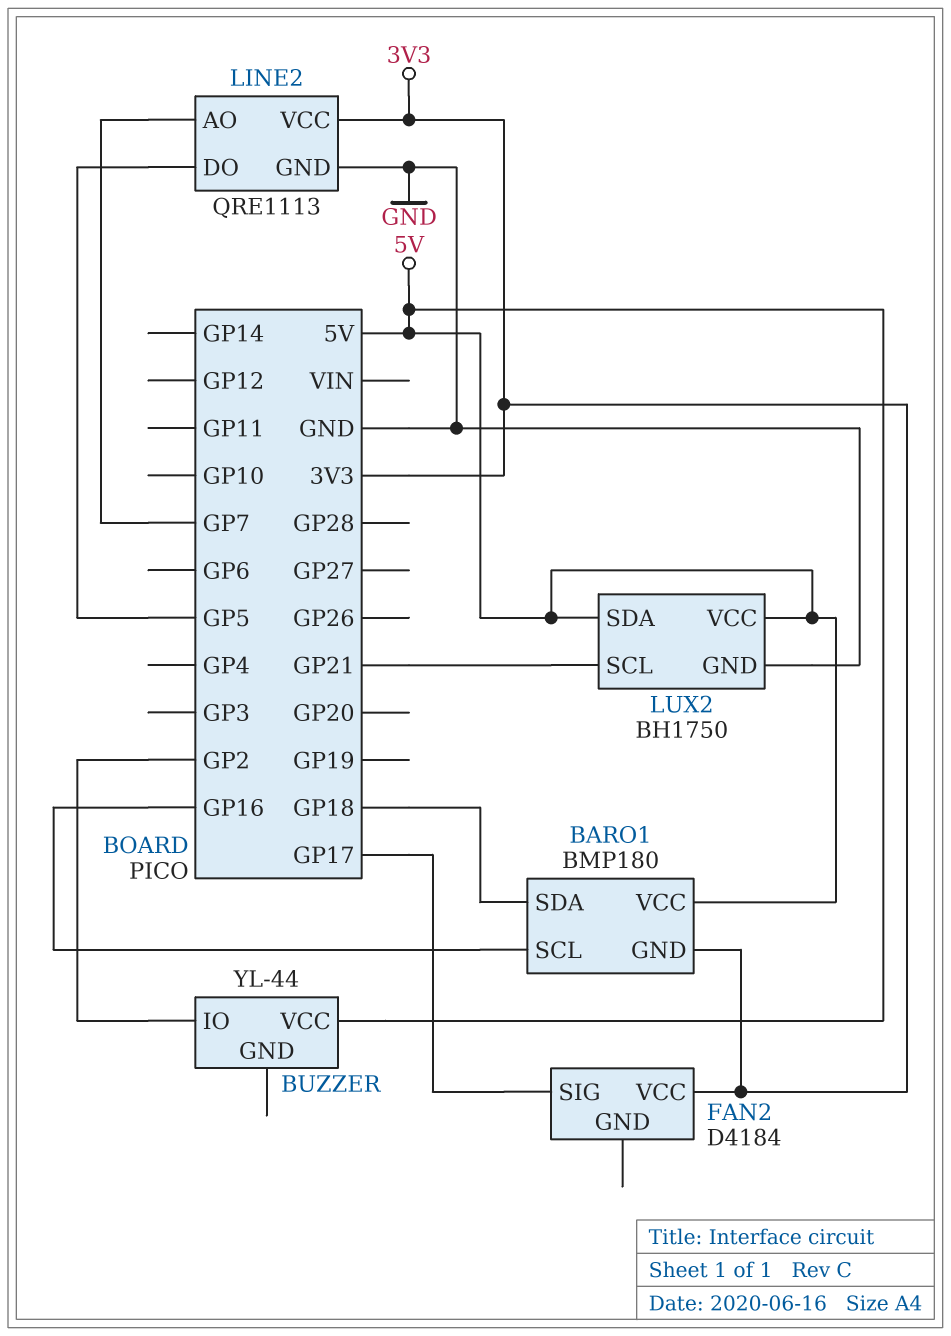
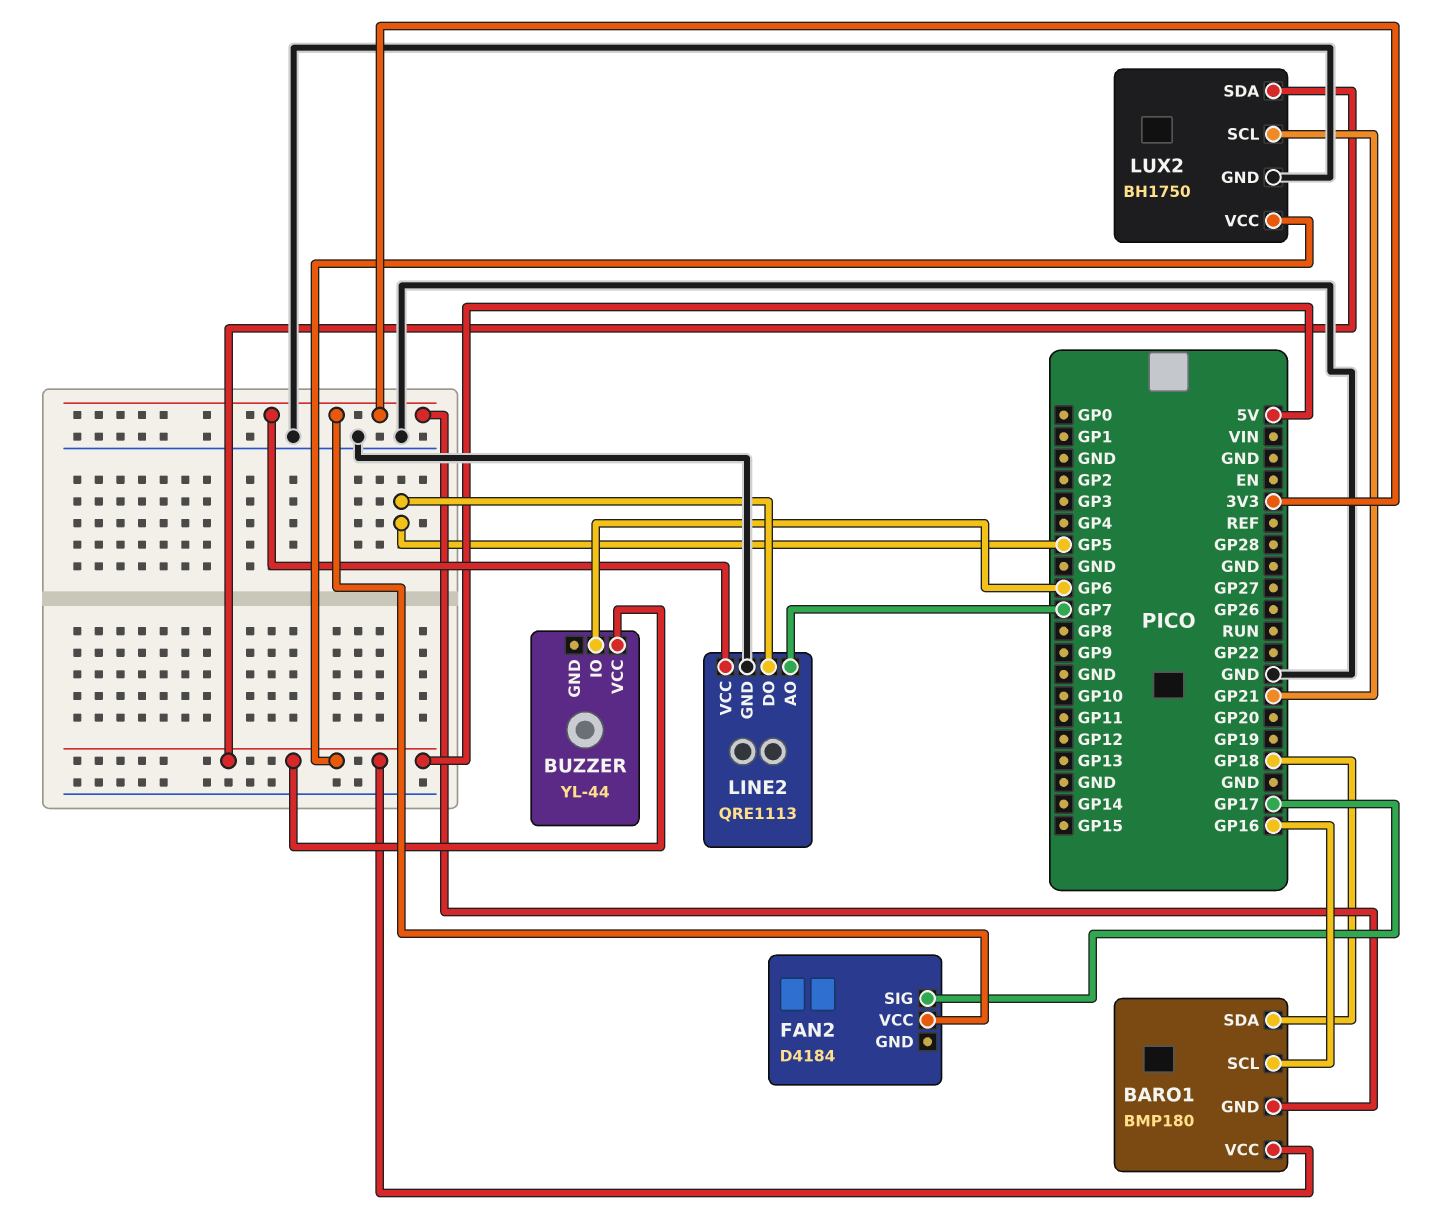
BUZZER pin IO: GP2 -> GP6

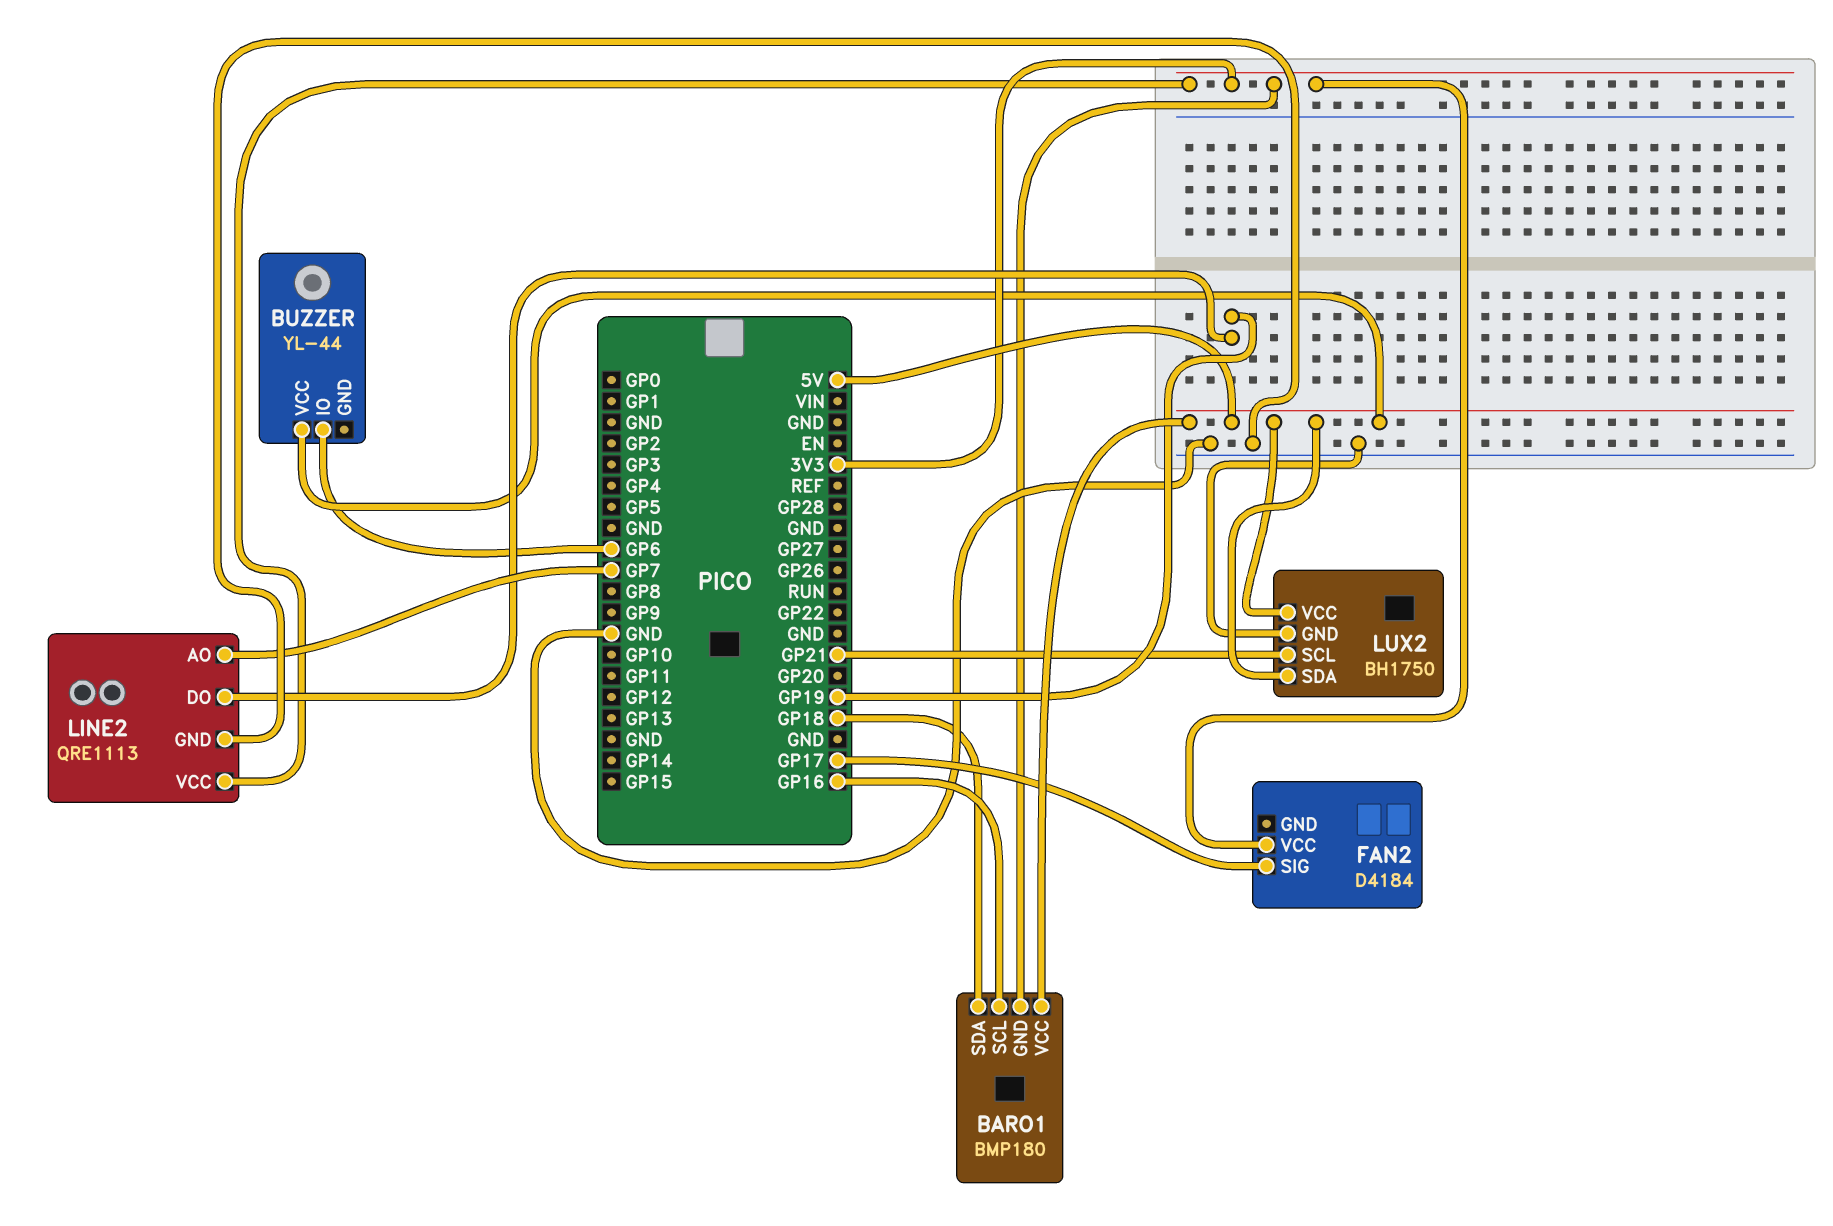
LINE2 pin DO: GP5 -> GP19

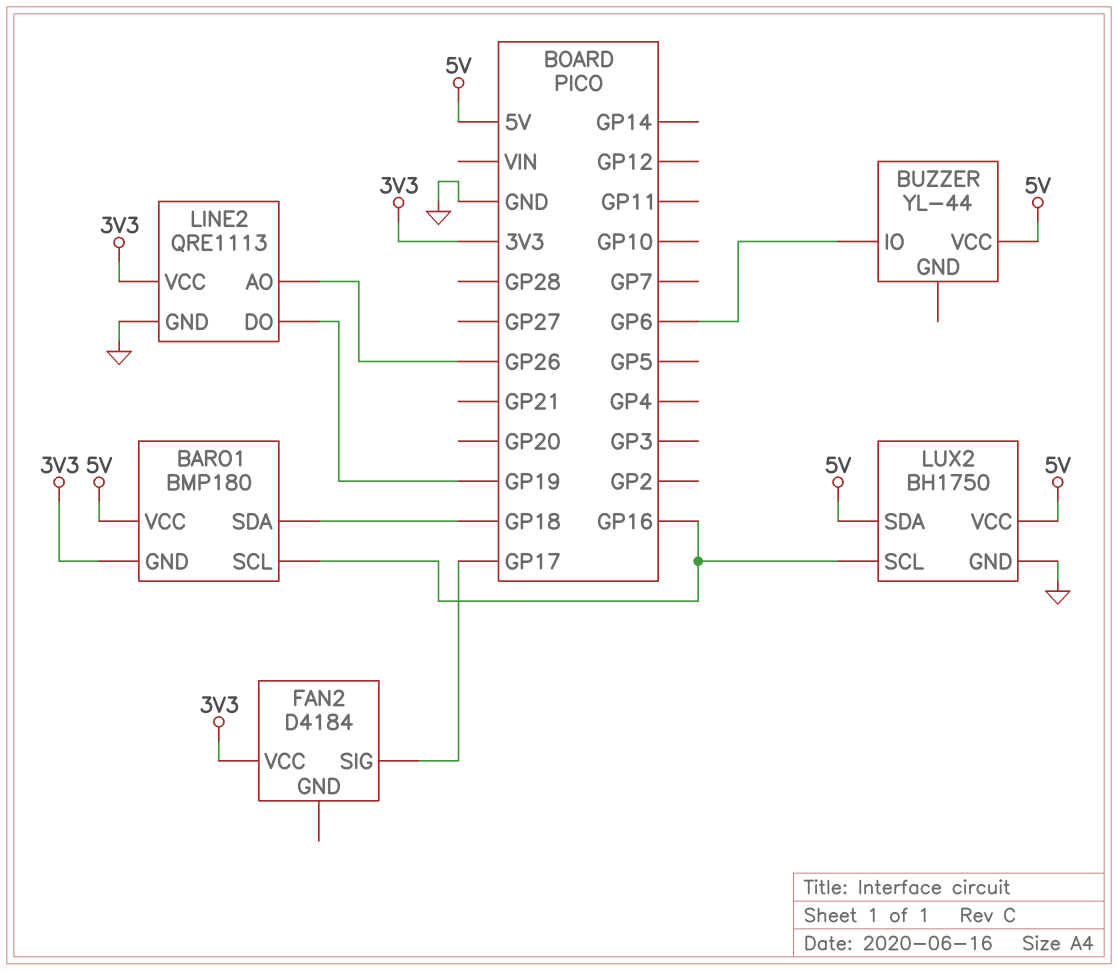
LINE2 pin AO: GP7 -> GP26
LUX2 pin SCL: GP21 -> GP16

